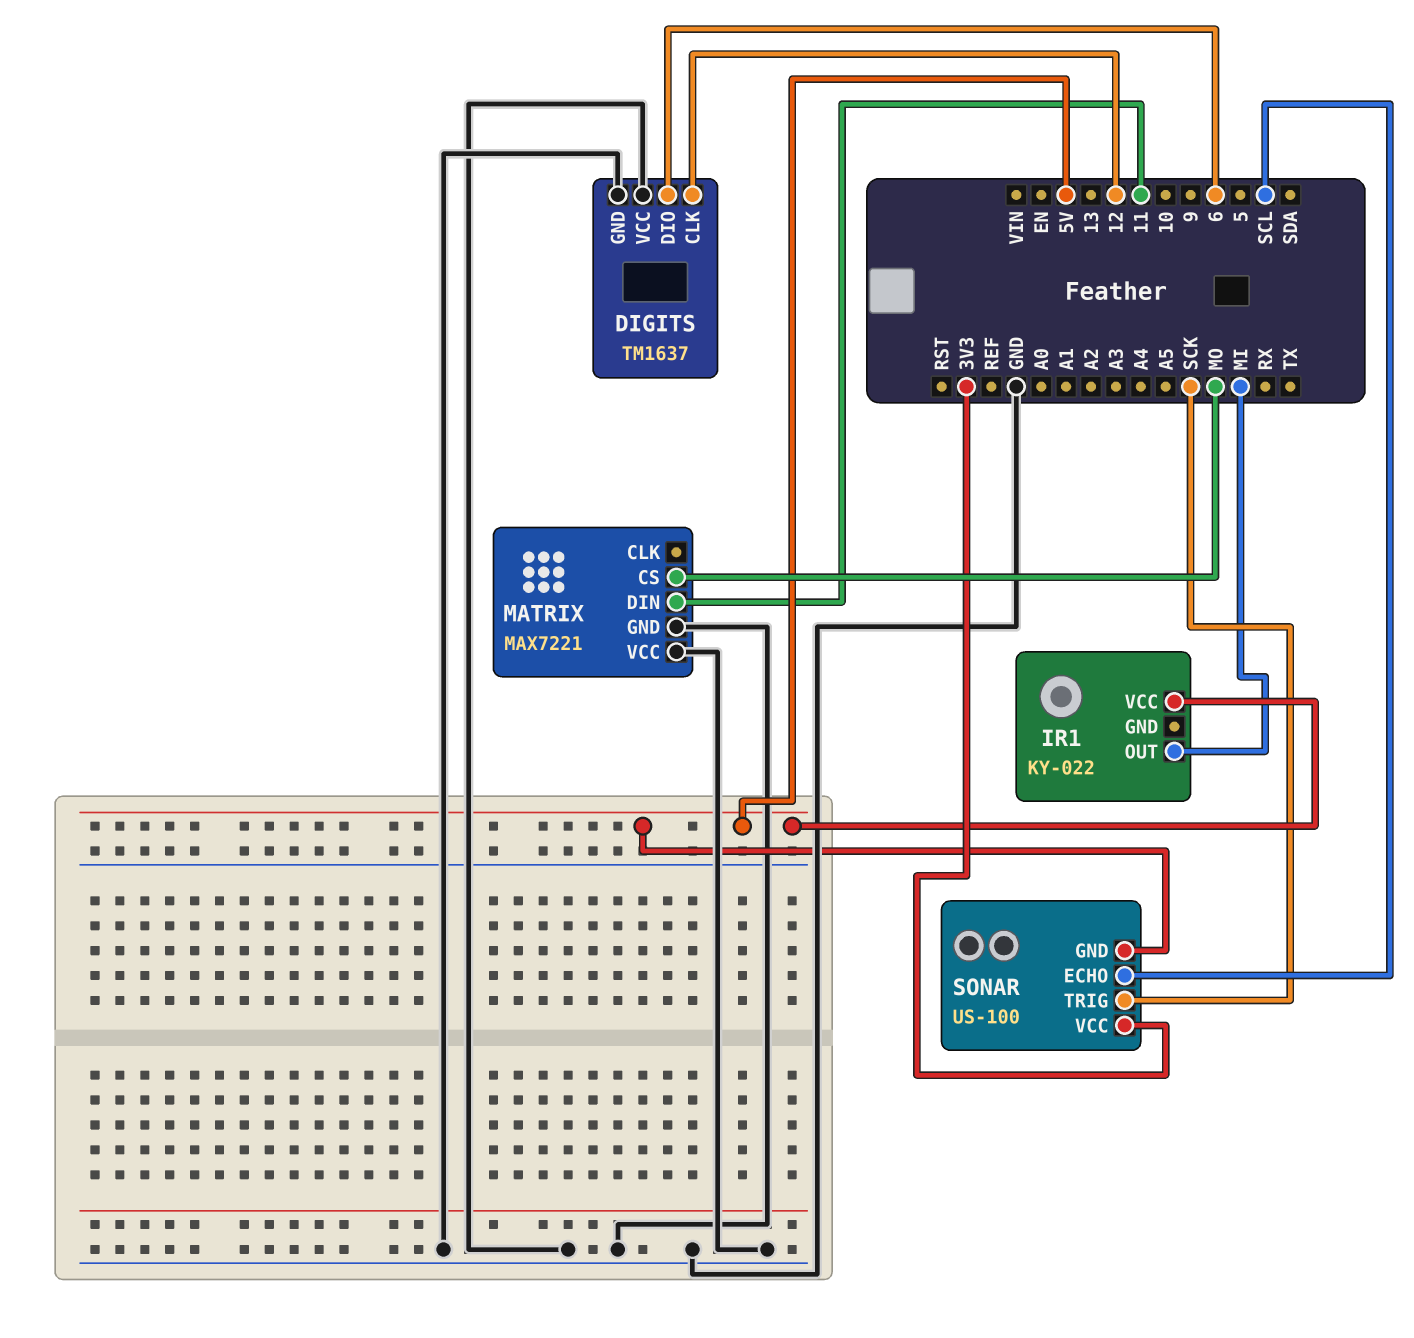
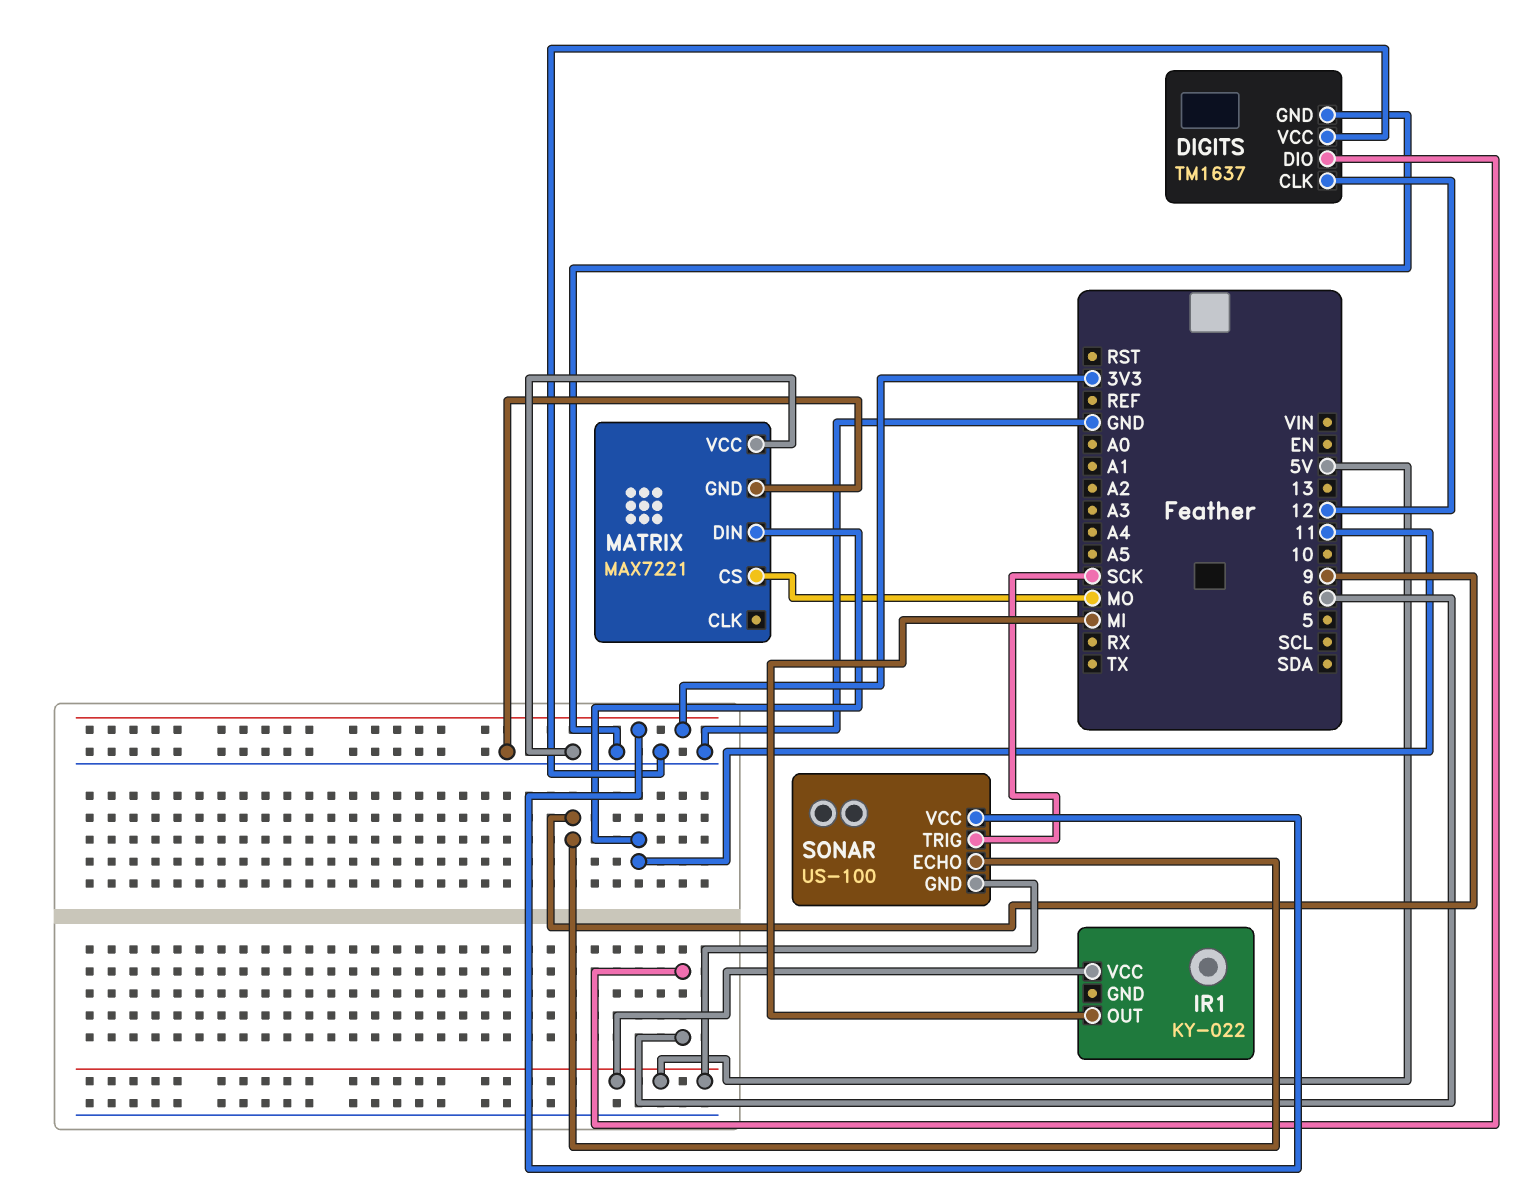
SONAR pin ECHO: SCL -> 9

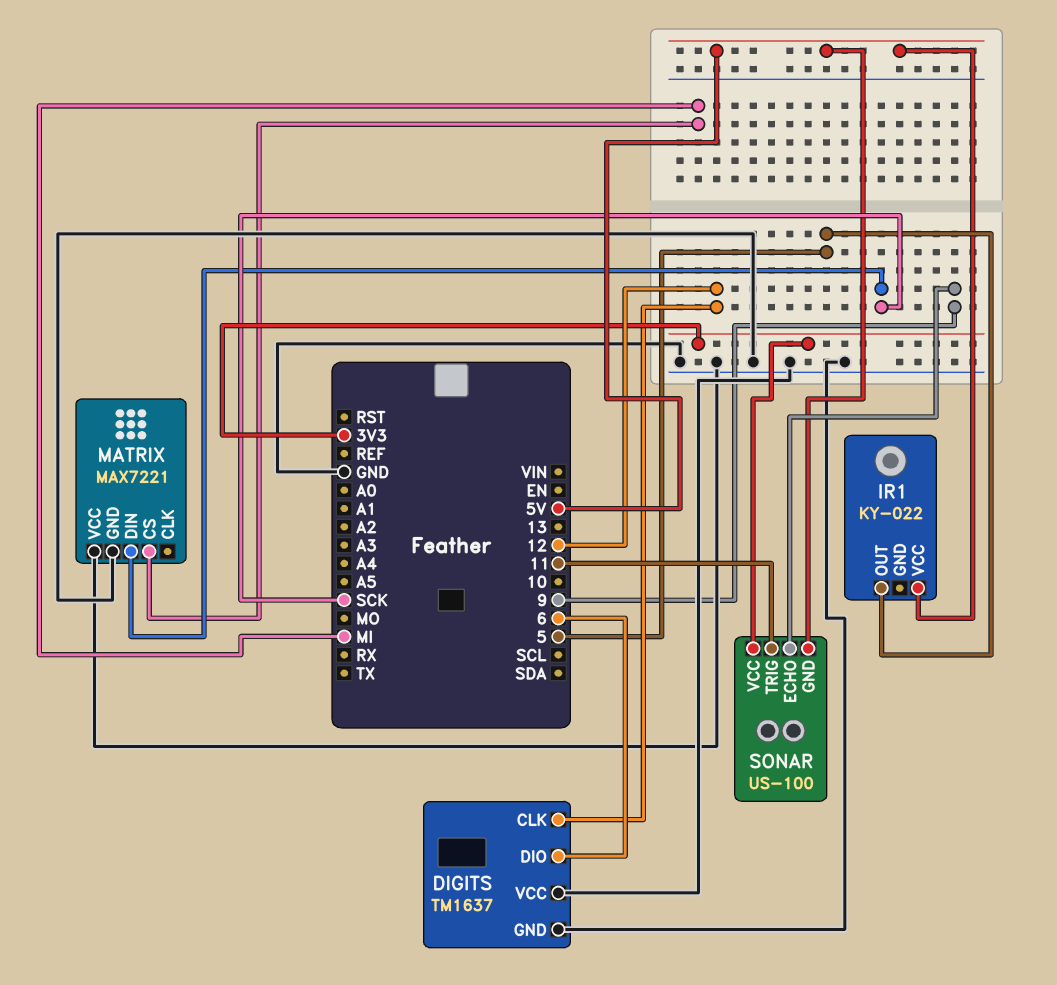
IR1 pin OUT: MI -> 5
MATRIX pin CS: MO -> MI
MATRIX pin DIN: 11 -> SCK
SONAR pin TRIG: SCK -> 11

